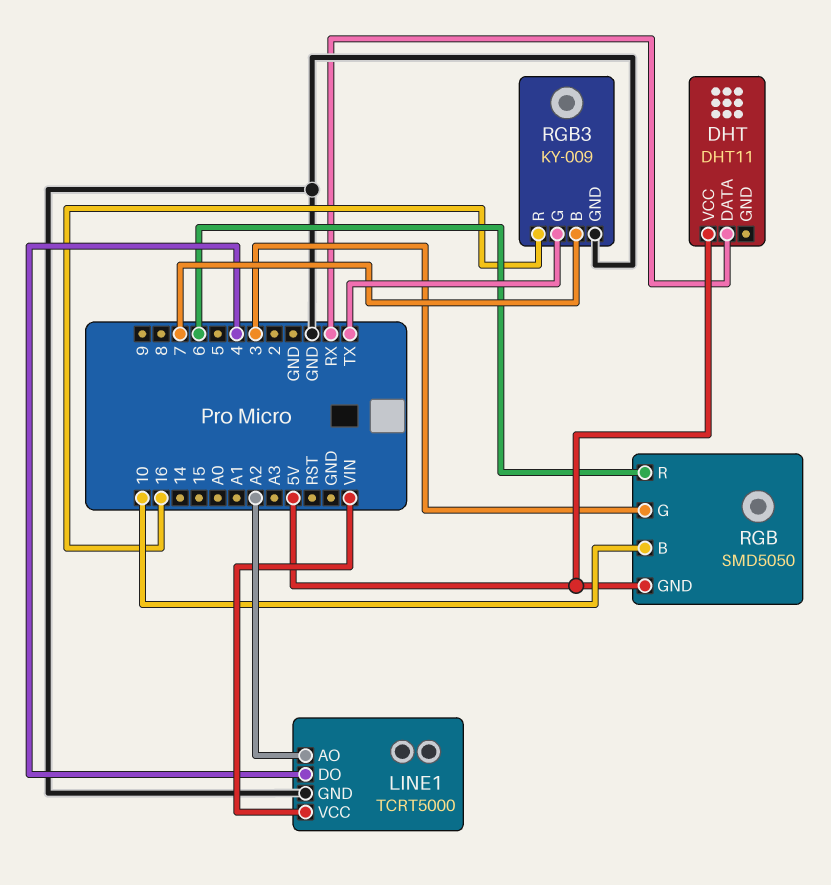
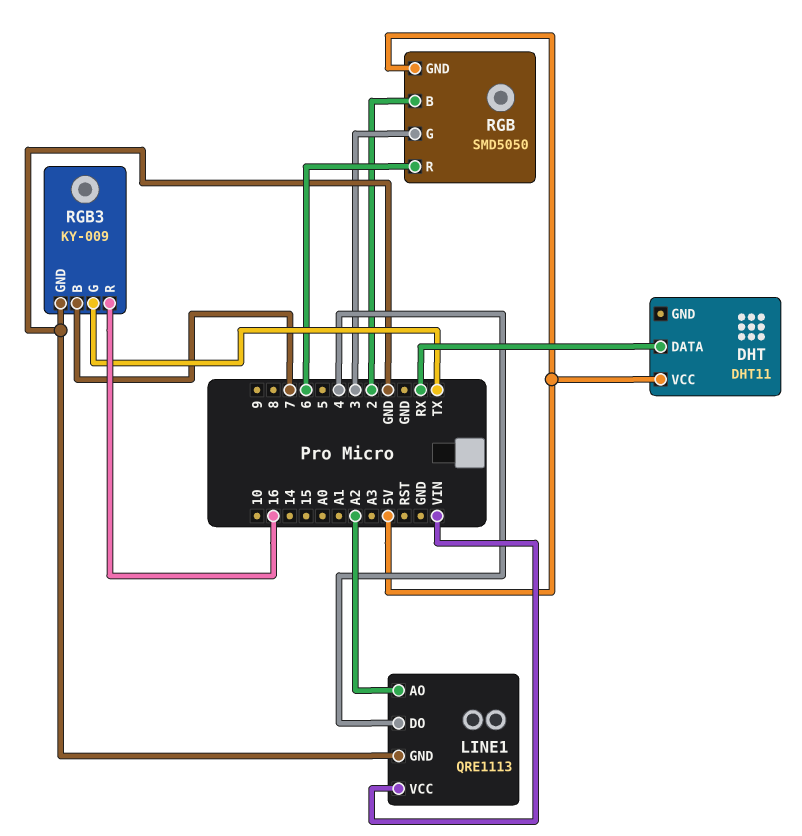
LINE1: TCRT5000 -> QRE1113
RGB pin B: 10 -> 2

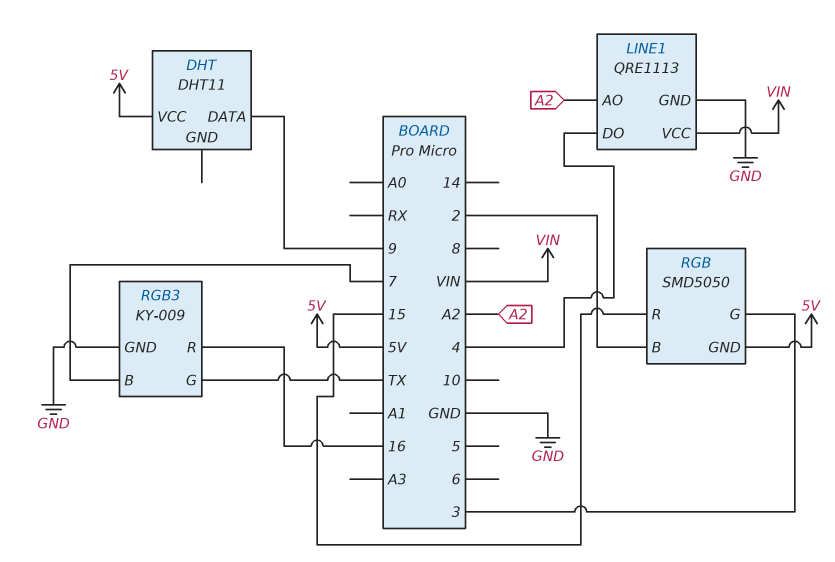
DHT pin DATA: RX -> 9
RGB pin R: 6 -> 15

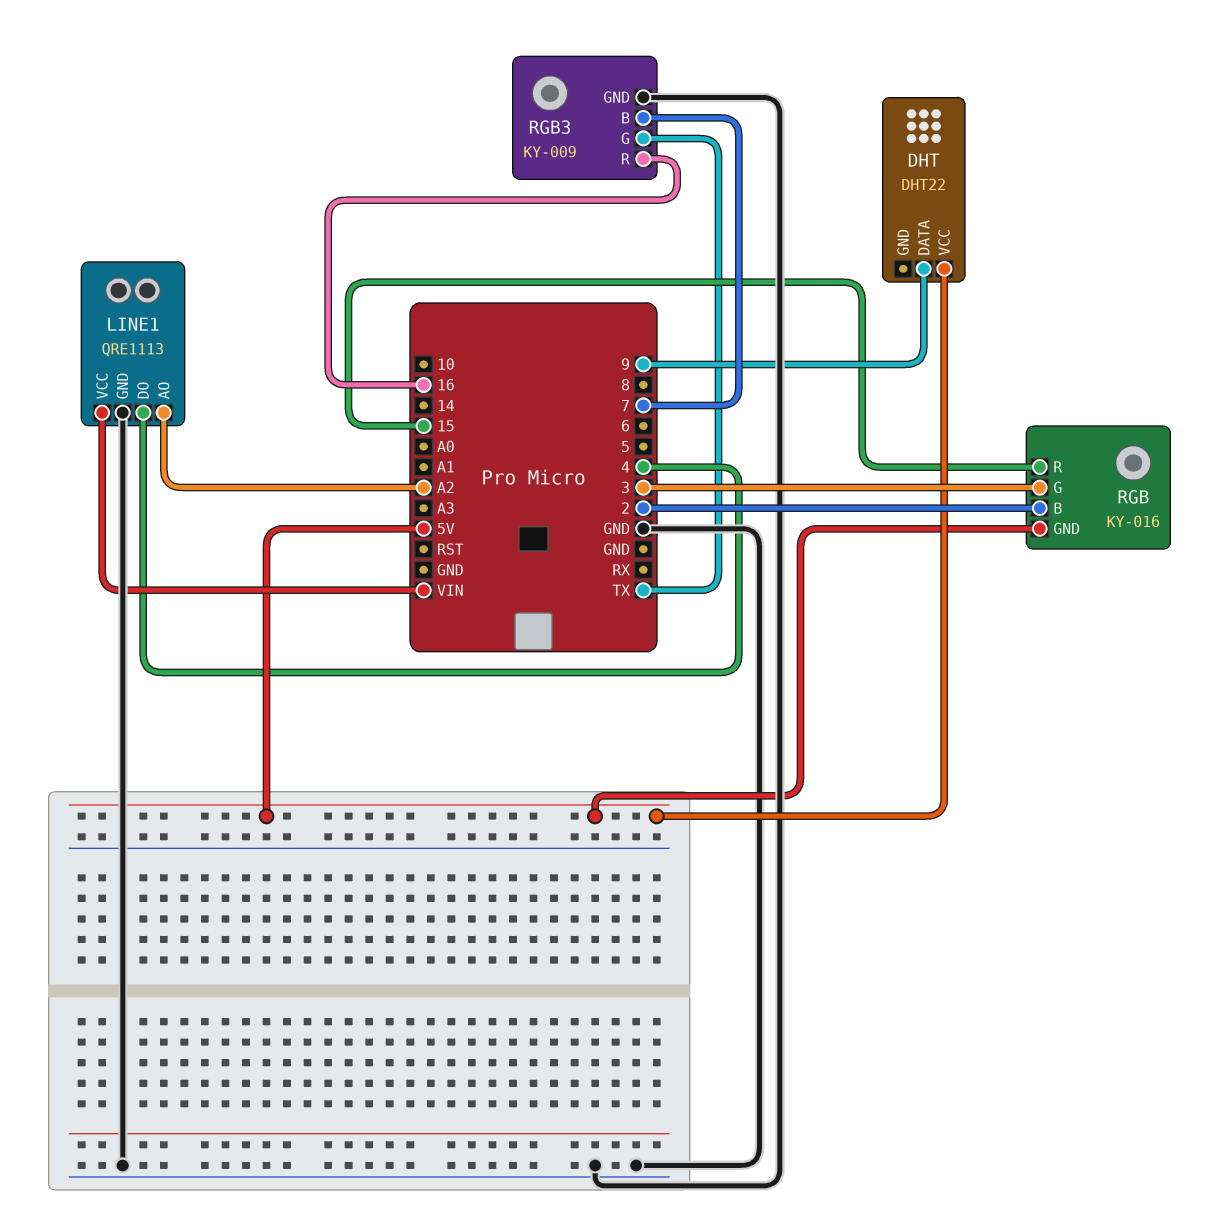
DHT: DHT11 -> DHT22
RGB: SMD5050 -> KY-016

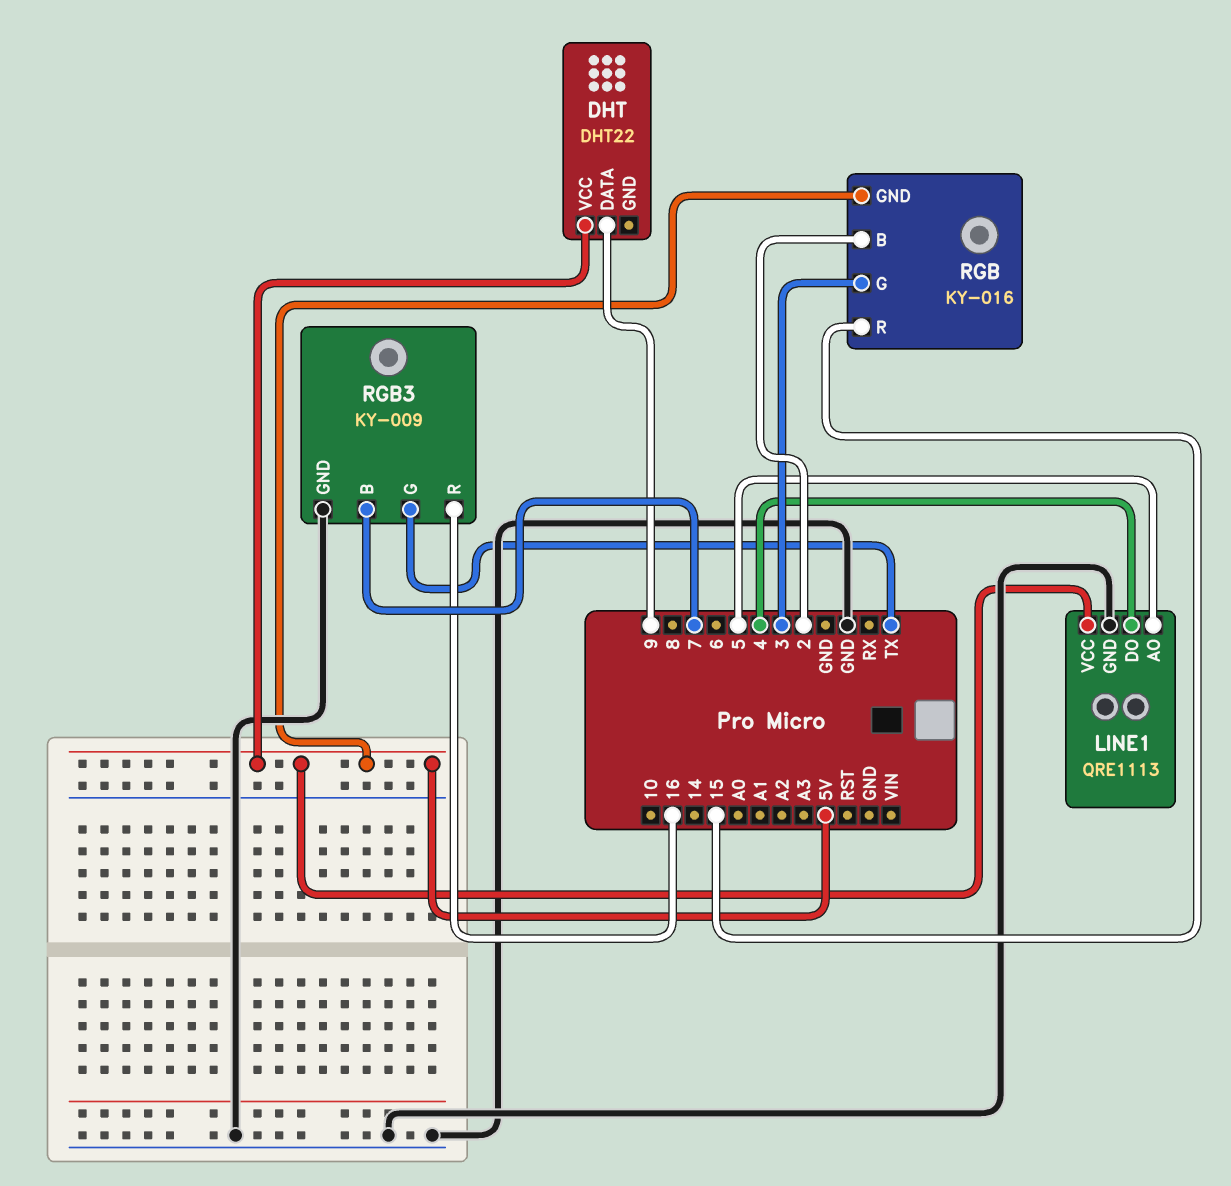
LINE1 pin AO: A2 -> 5
LINE1 pin VCC: VIN -> 5V

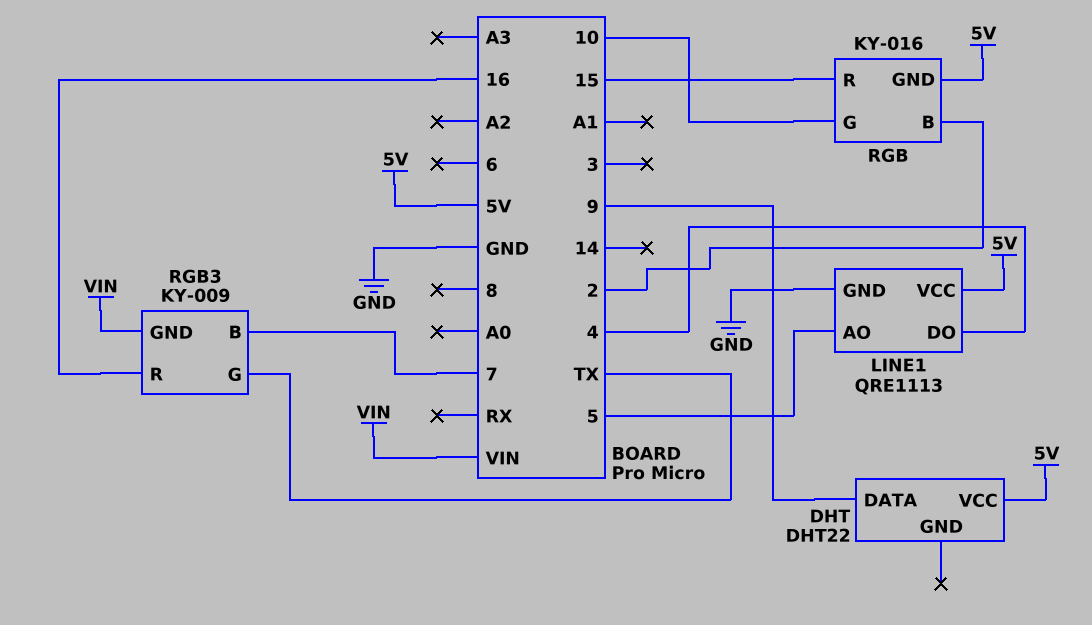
RGB pin G: 3 -> 10
RGB3 pin GND: GND -> VIN

